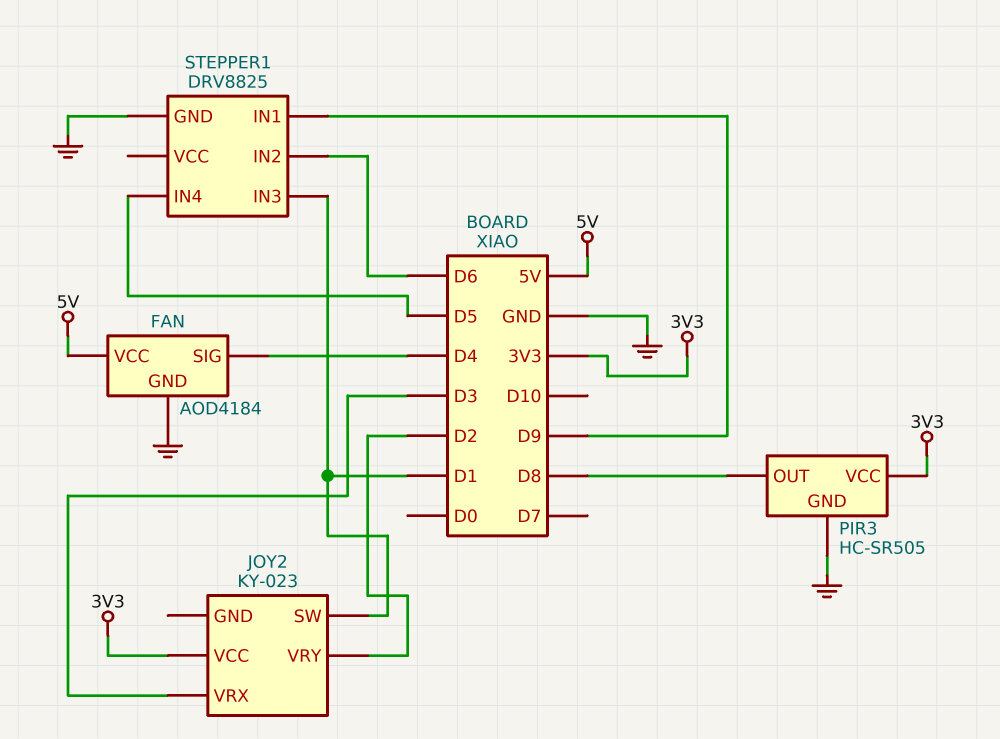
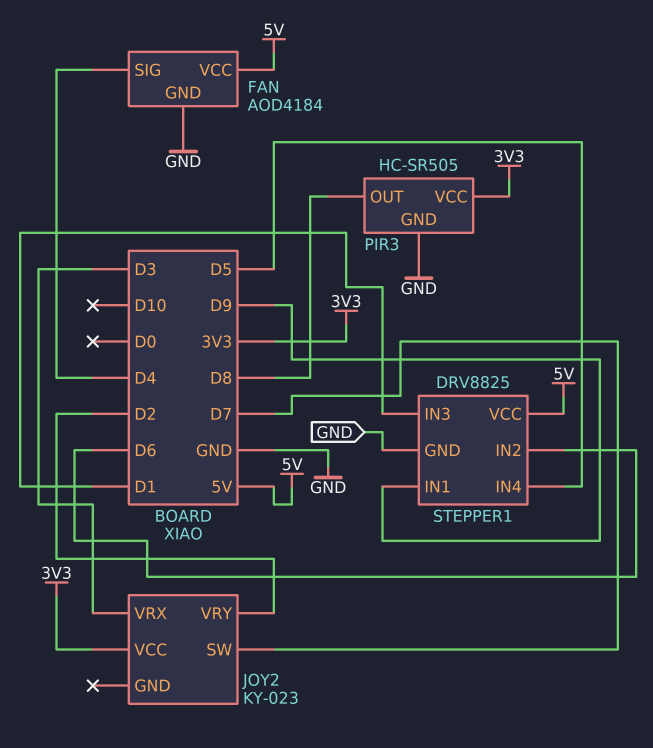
JOY2 pin SW: D1 -> D7
STEPPER1 pin VCC: none -> 5V

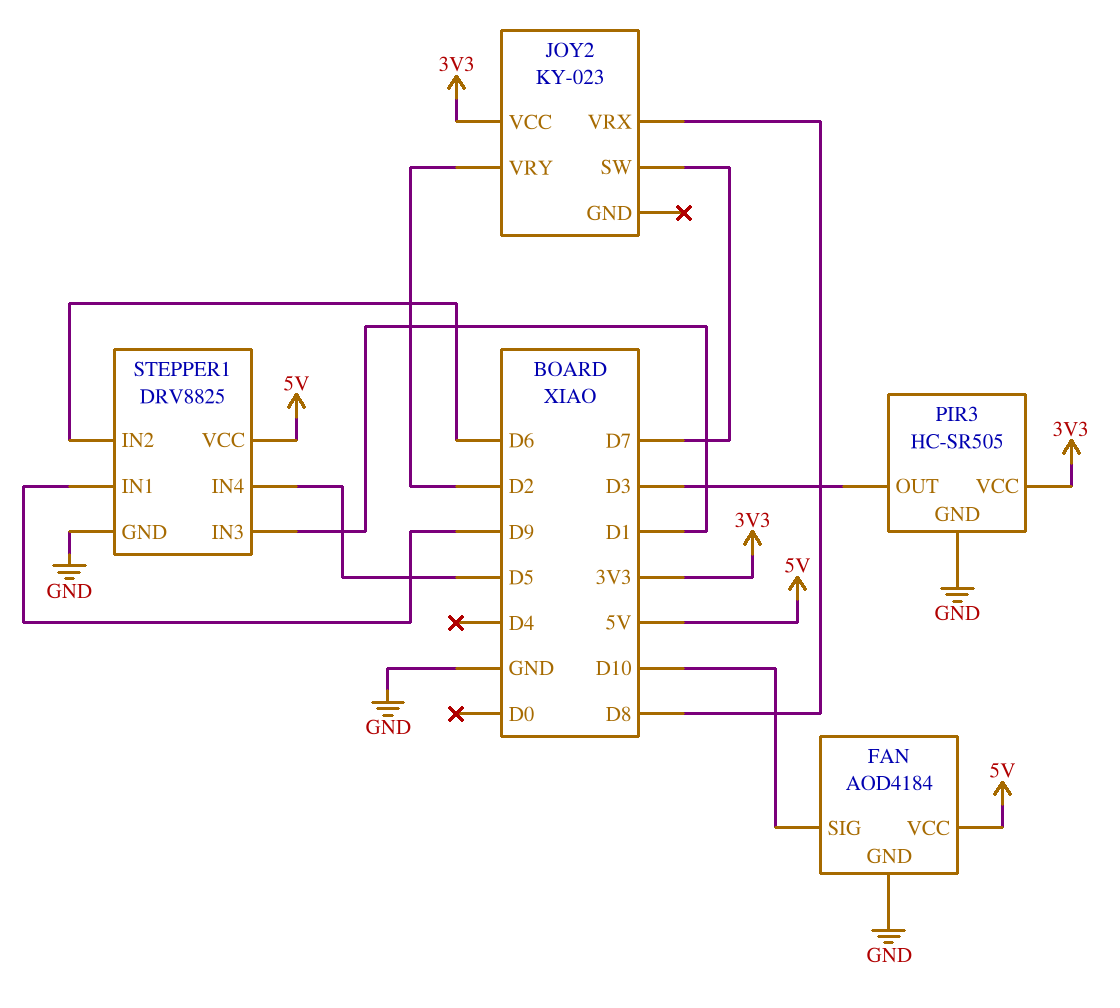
FAN pin SIG: D4 -> D10
JOY2 pin VRX: D3 -> D8
PIR3 pin OUT: D8 -> D3

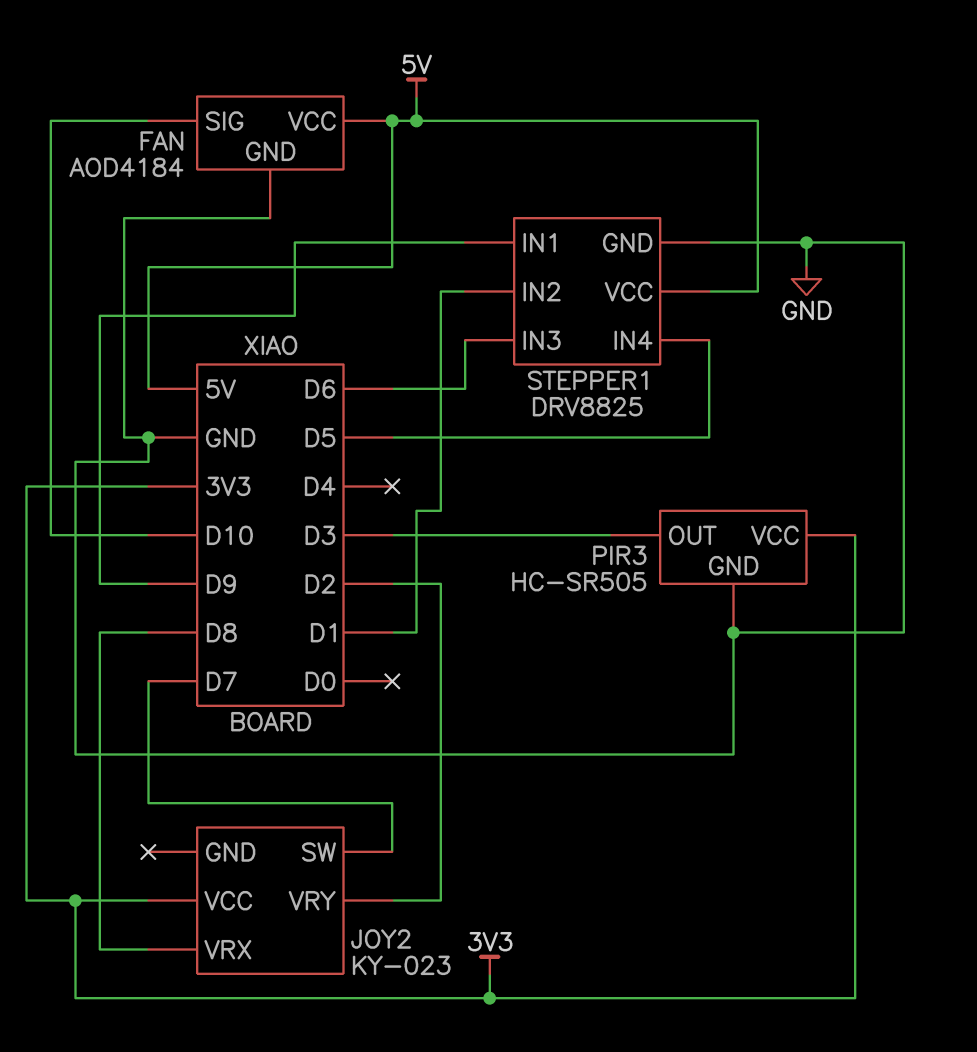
STEPPER1 pin IN2: D6 -> D1
STEPPER1 pin IN3: D1 -> D6

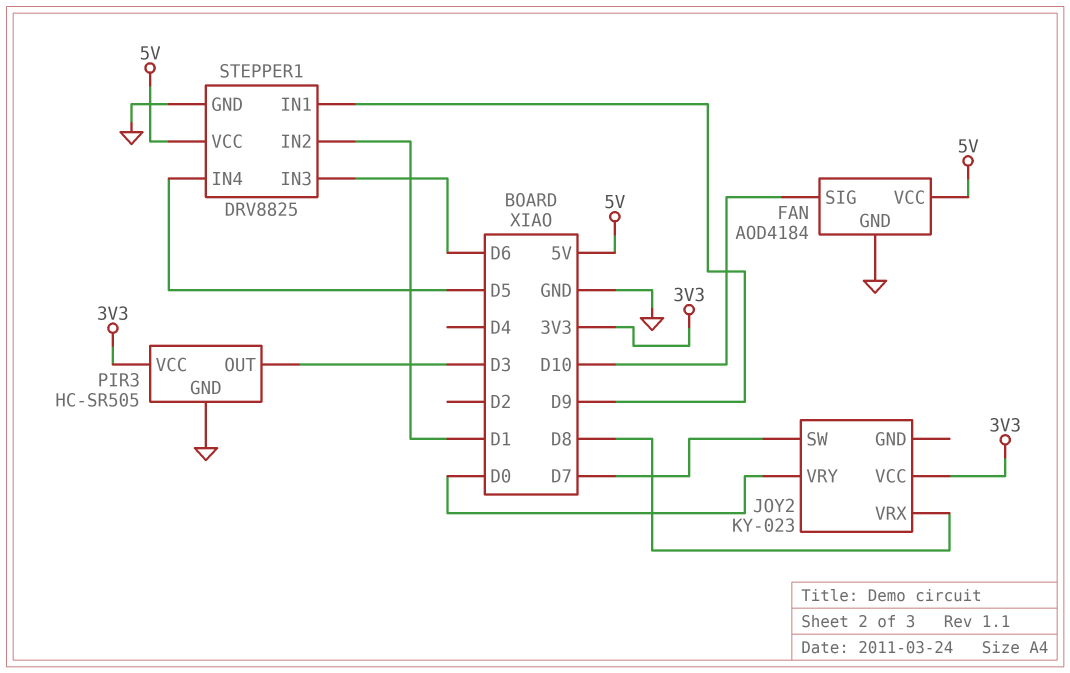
JOY2 pin VRY: D2 -> D0

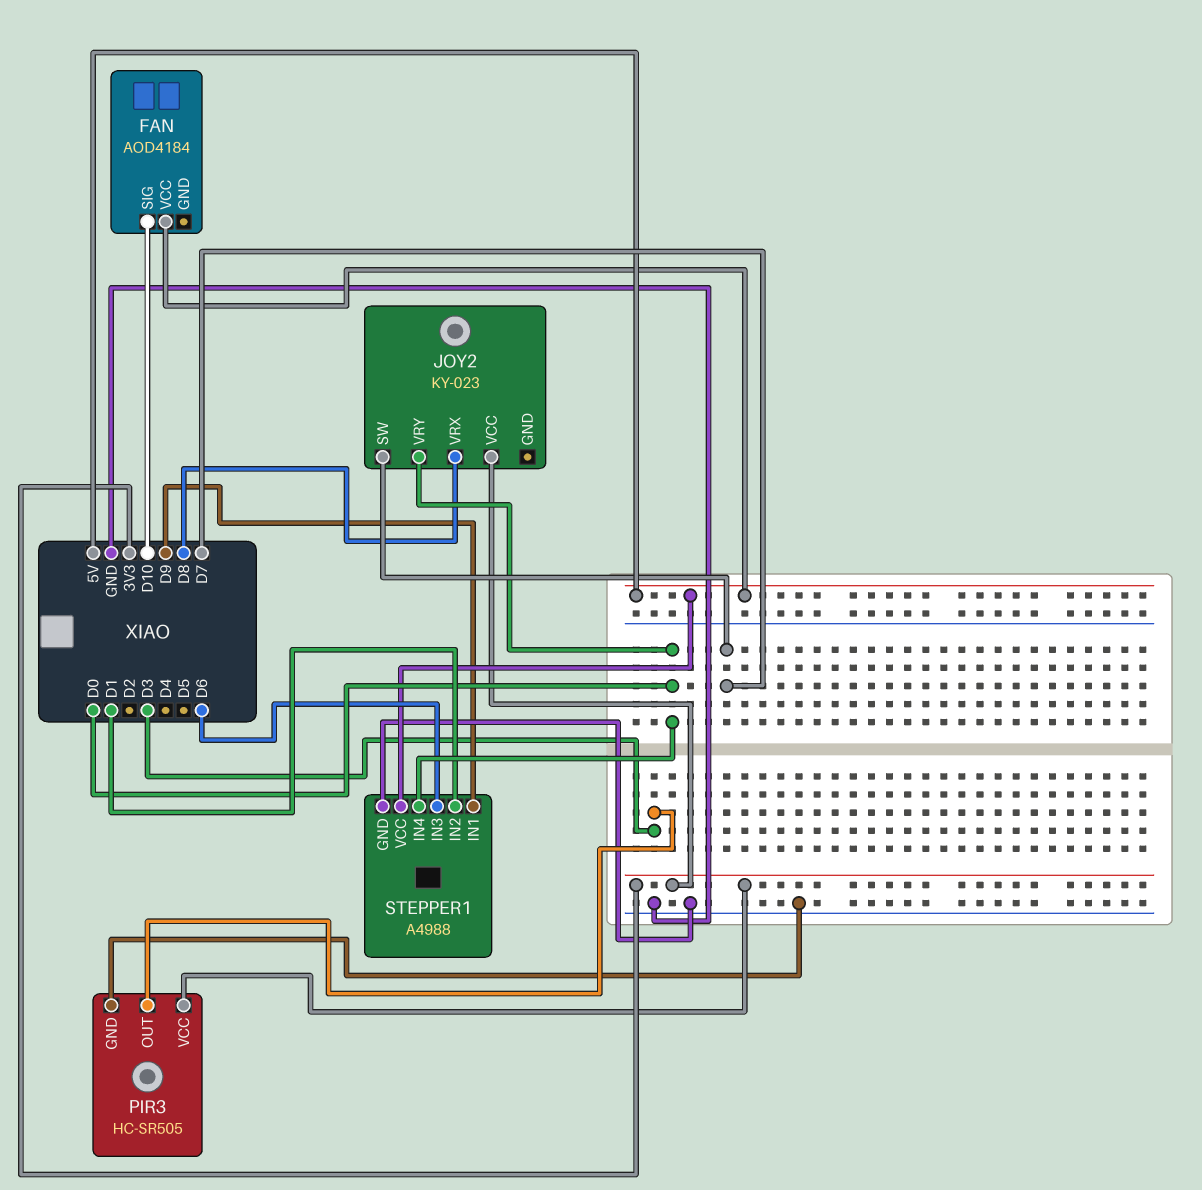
FAN pin GND: GND -> none
STEPPER1: DRV8825 -> A4988
STEPPER1 pin IN4: D5 -> D0

